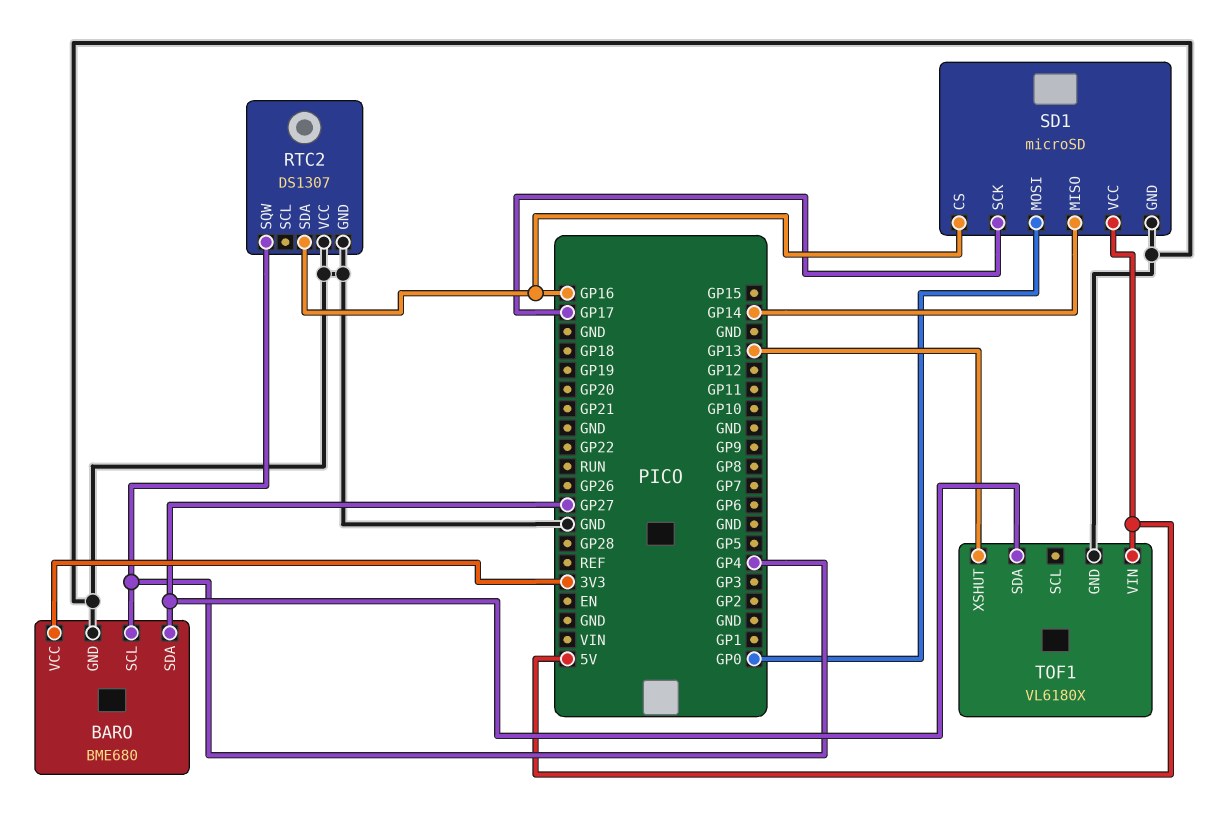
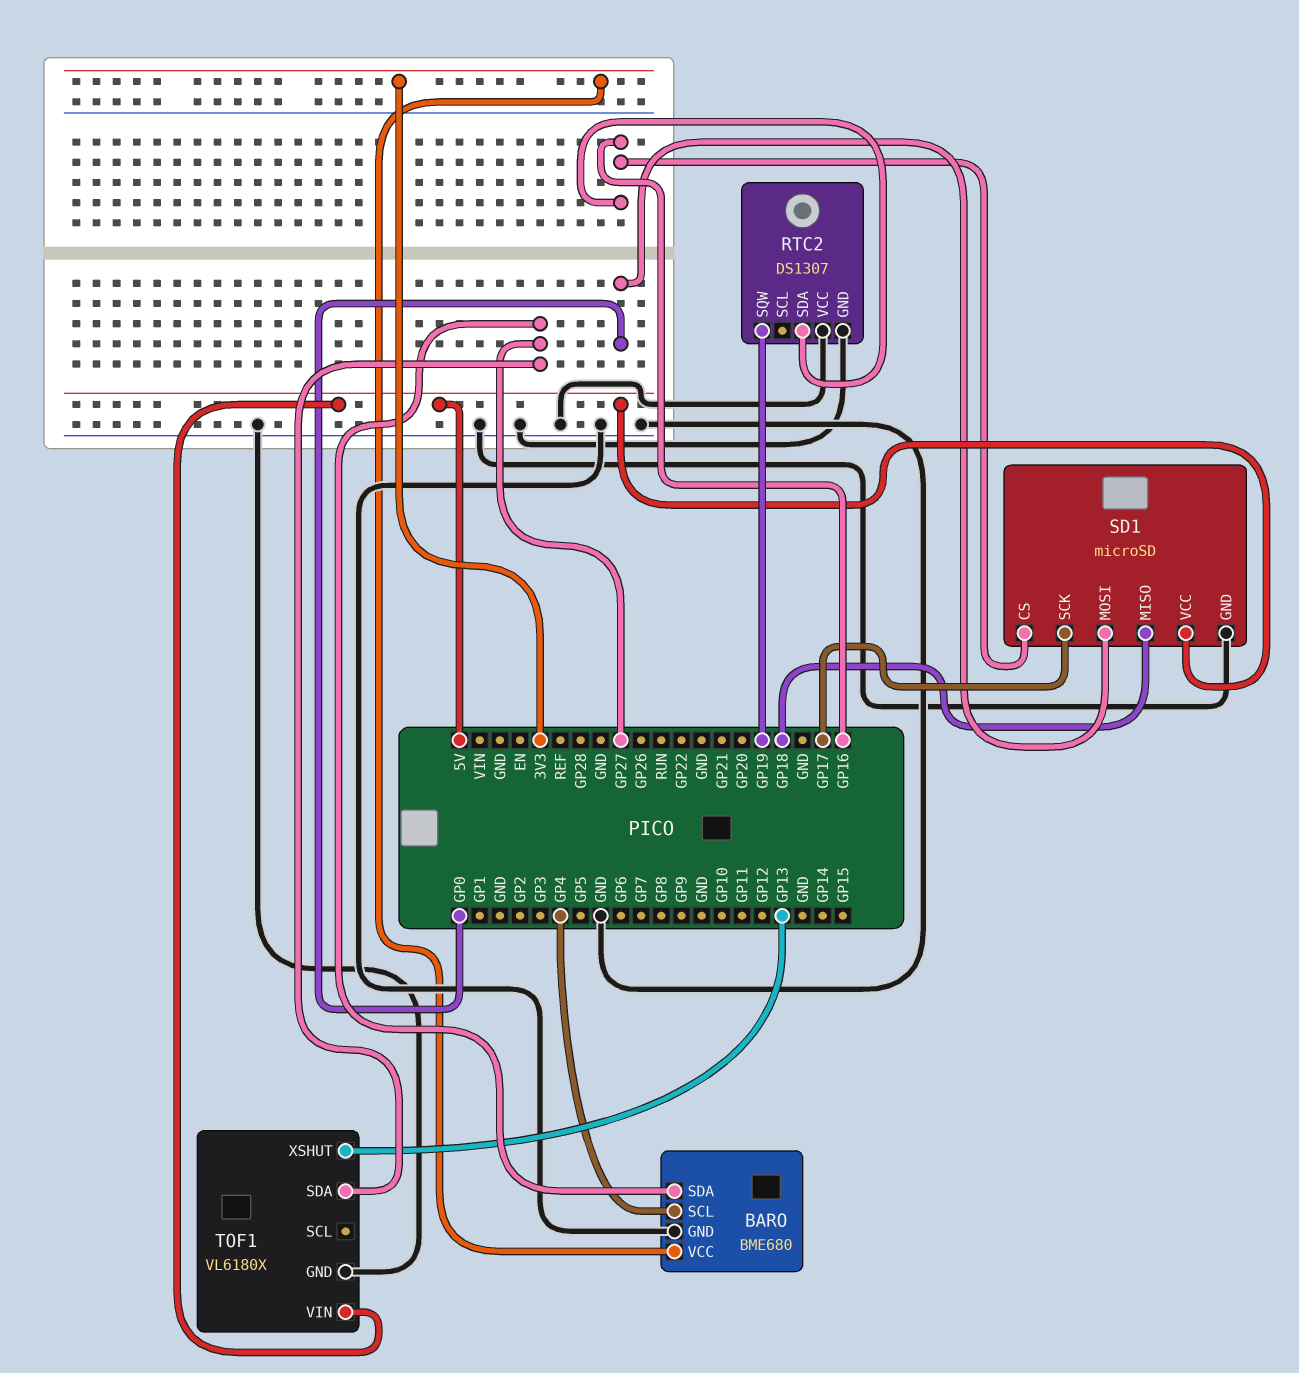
RTC2 pin SQW: GP4 -> GP19
SD1 pin MISO: GP14 -> GP18

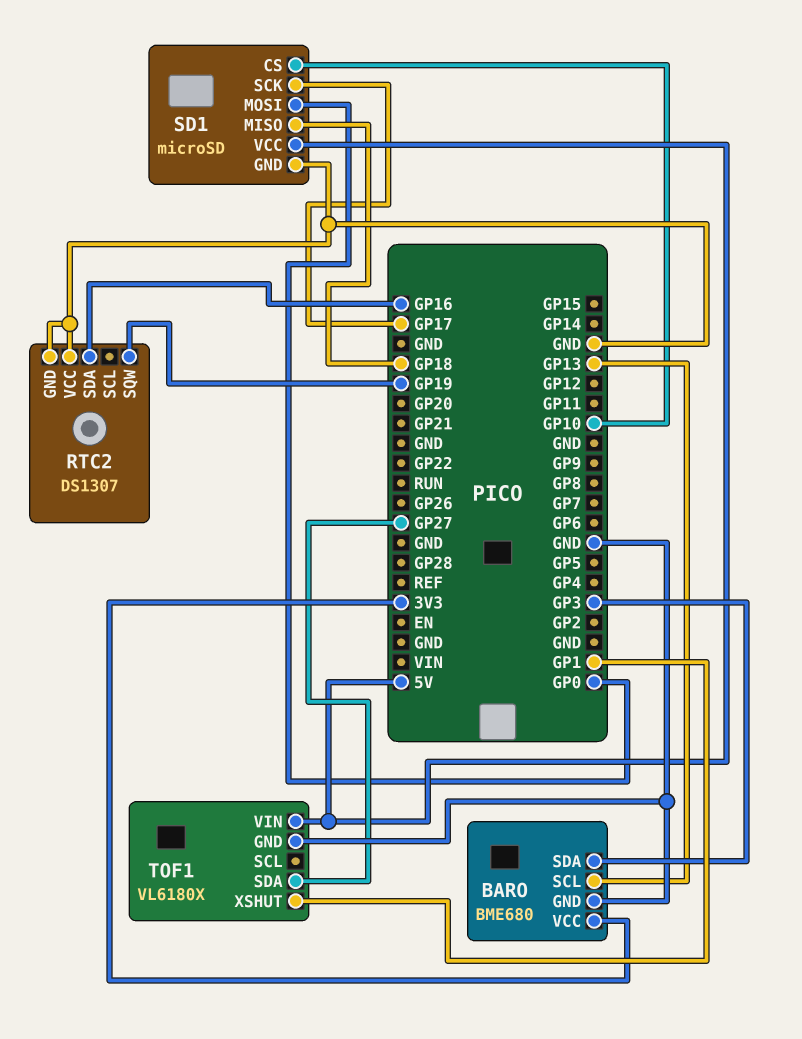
BARO pin SCL: GP4 -> GP13
BARO pin SDA: GP27 -> GP3
SD1 pin CS: GP16 -> GP10
TOF1 pin XSHUT: GP13 -> GP1

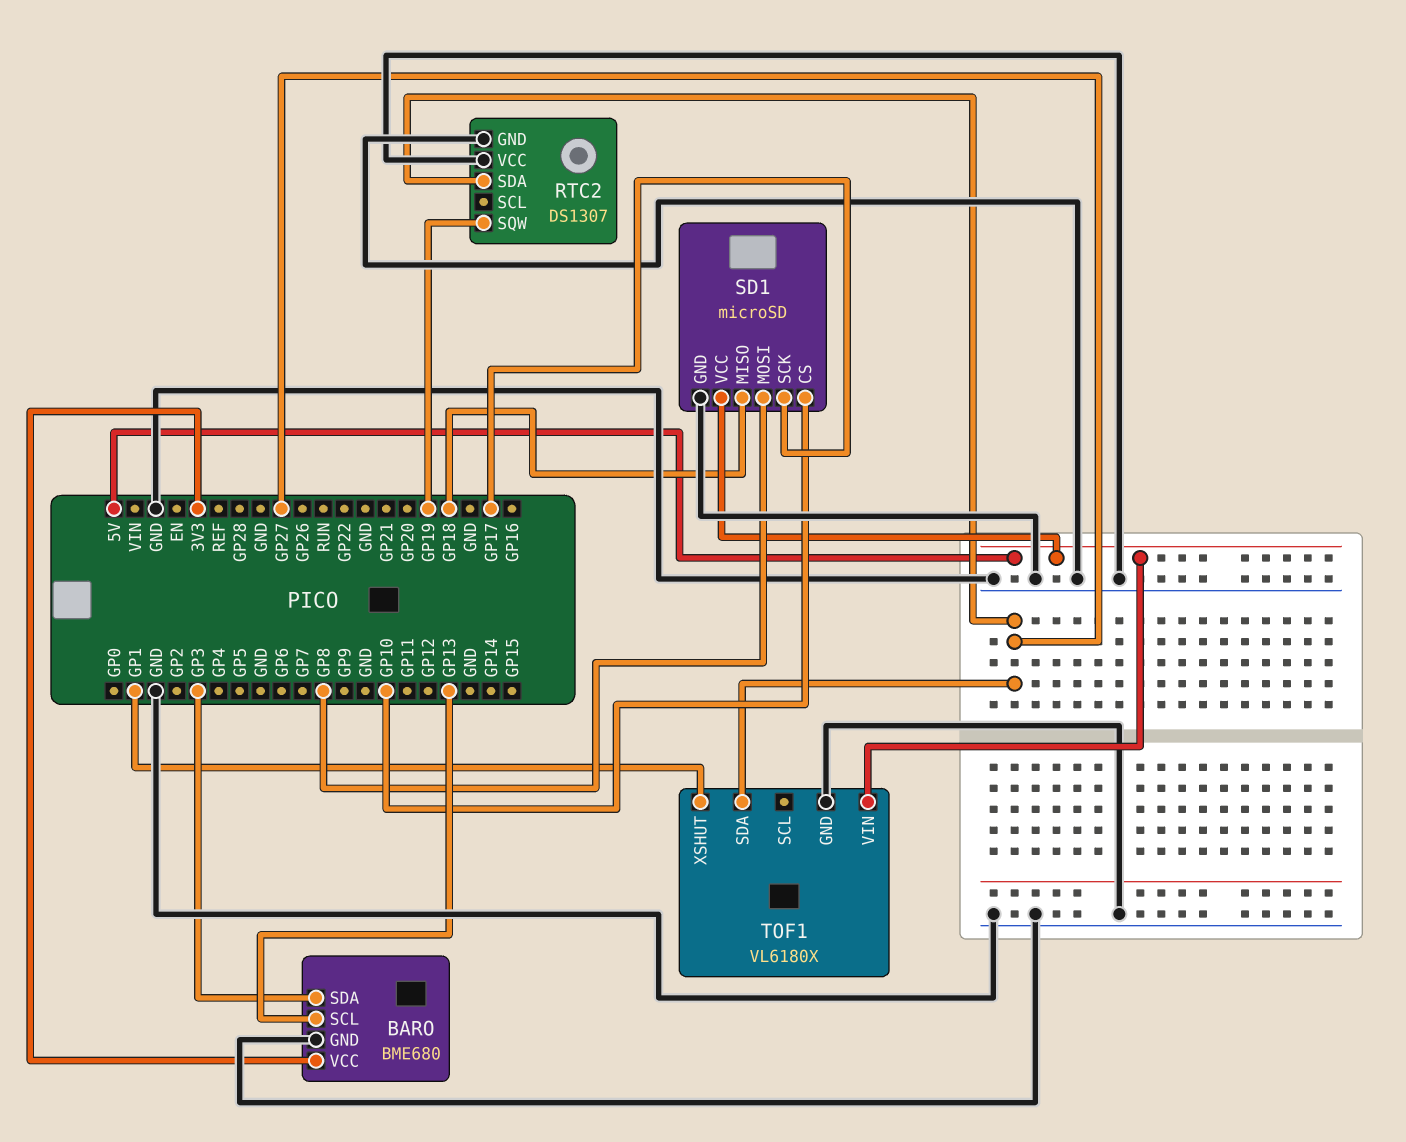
RTC2 pin SDA: GP16 -> GP27
SD1 pin MOSI: GP0 -> GP8

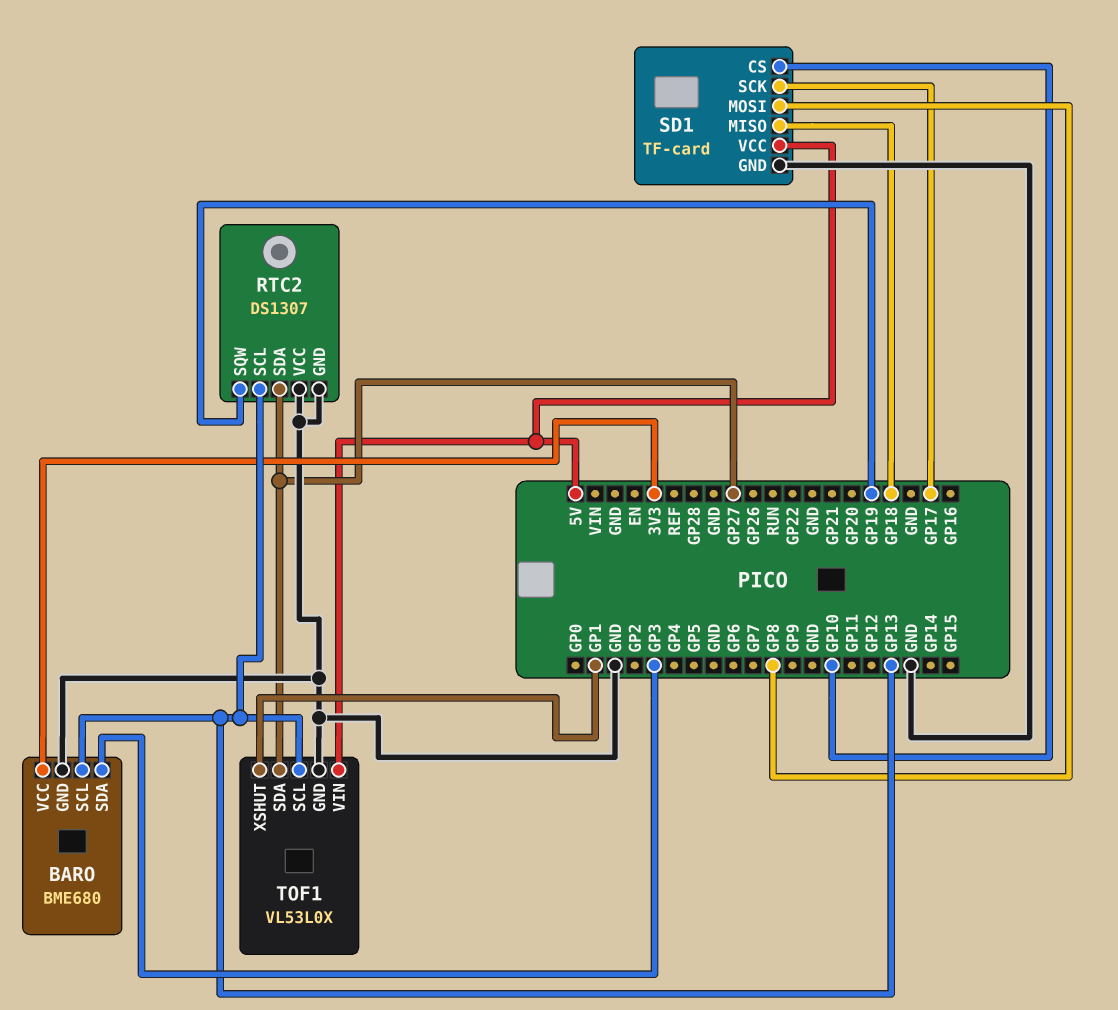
RTC2 pin SCL: none -> GP13
SD1: microSD -> TF-card
TOF1: VL6180X -> VL53L0X
TOF1 pin SCL: none -> GP13

